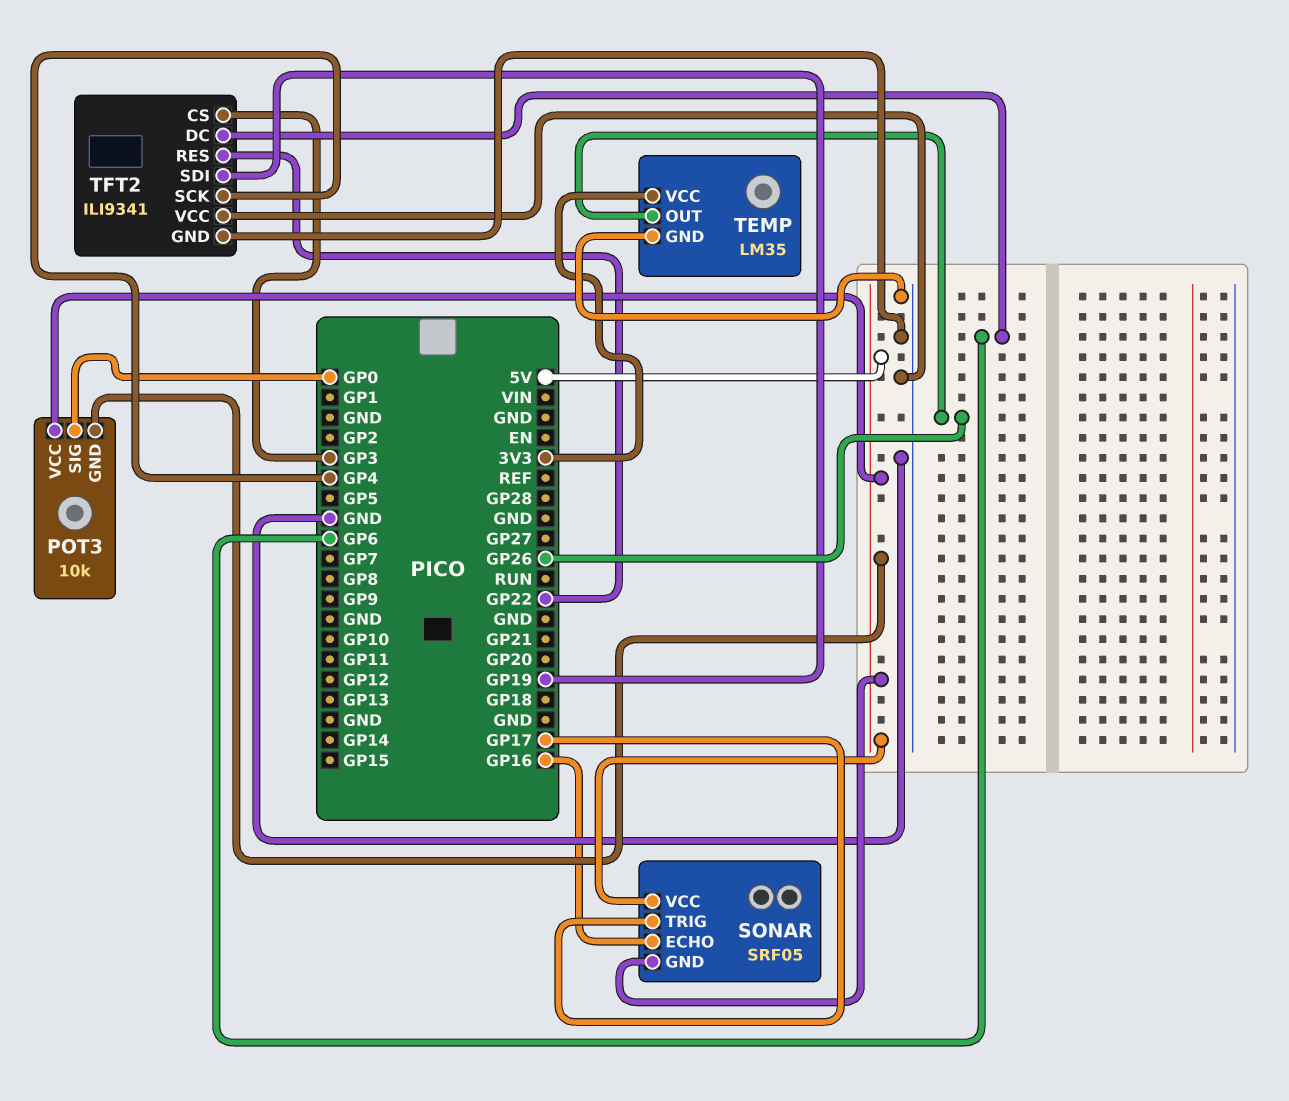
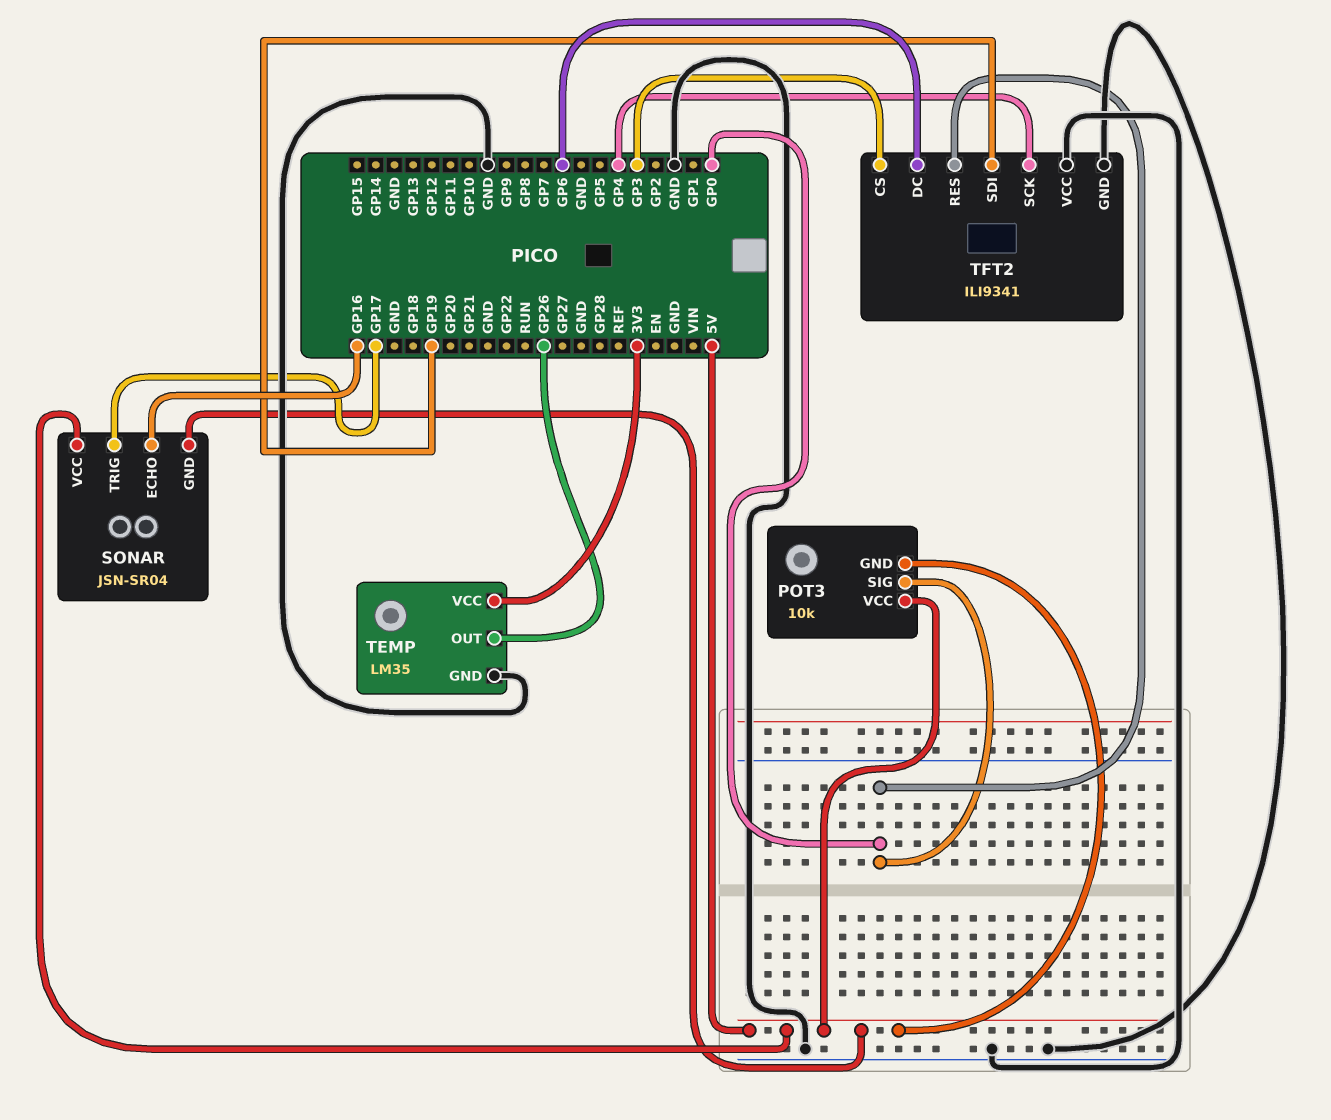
SONAR: SRF05 -> JSN-SR04
TFT2 pin RES: GP22 -> GP0

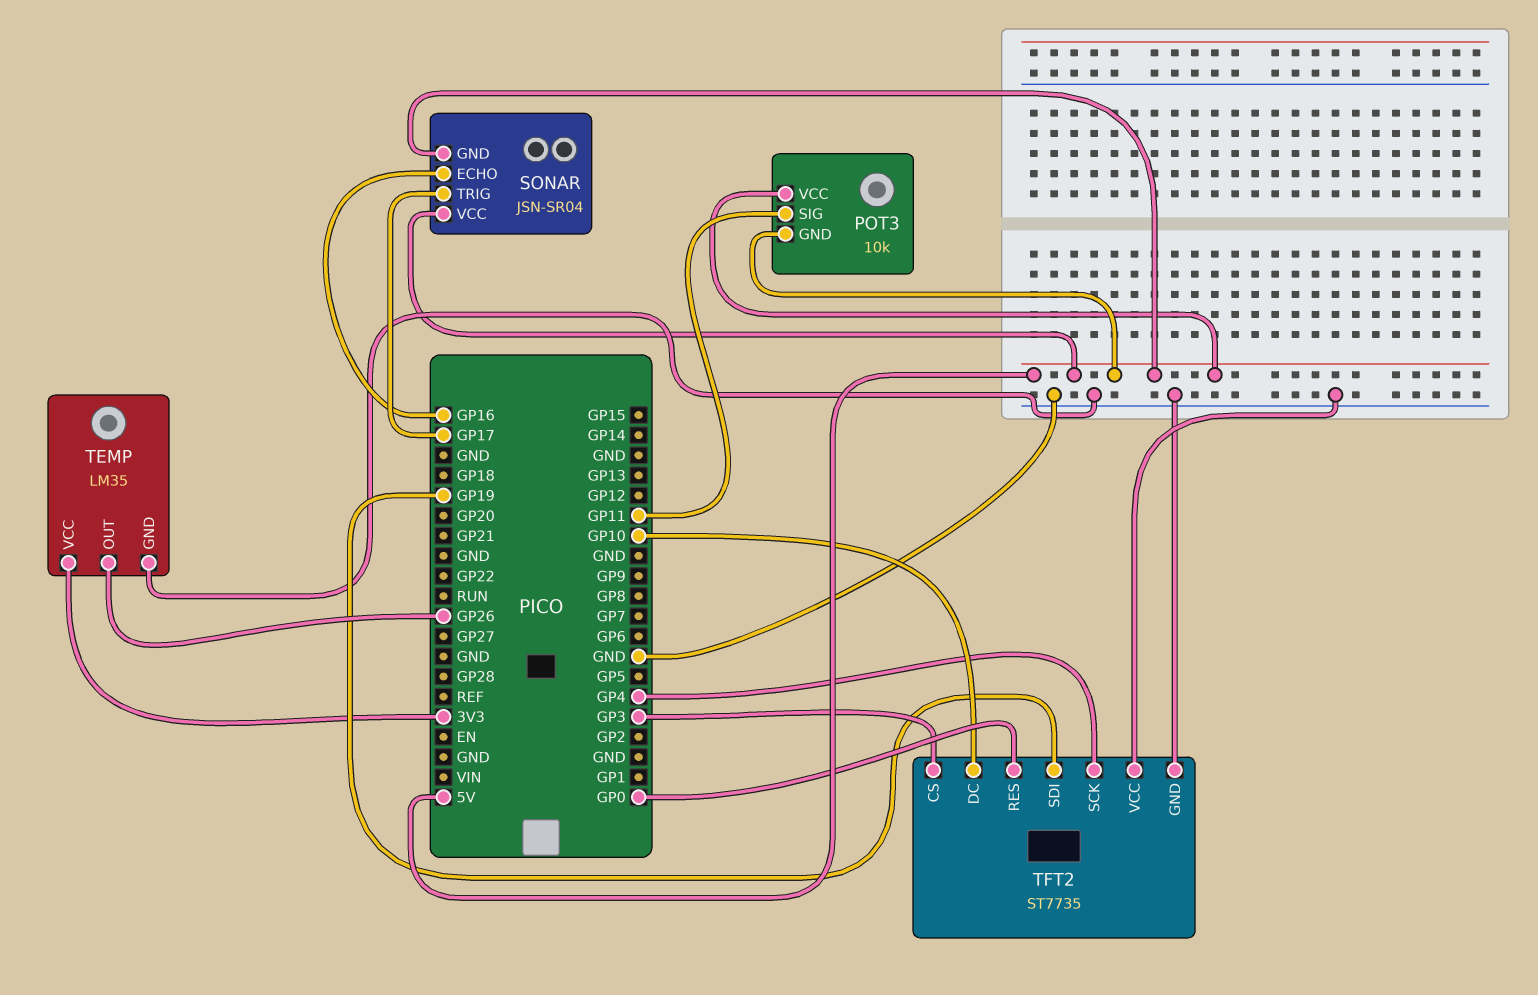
POT3 pin SIG: GP0 -> GP11
TFT2: ILI9341 -> ST7735
TFT2 pin DC: GP6 -> GP10

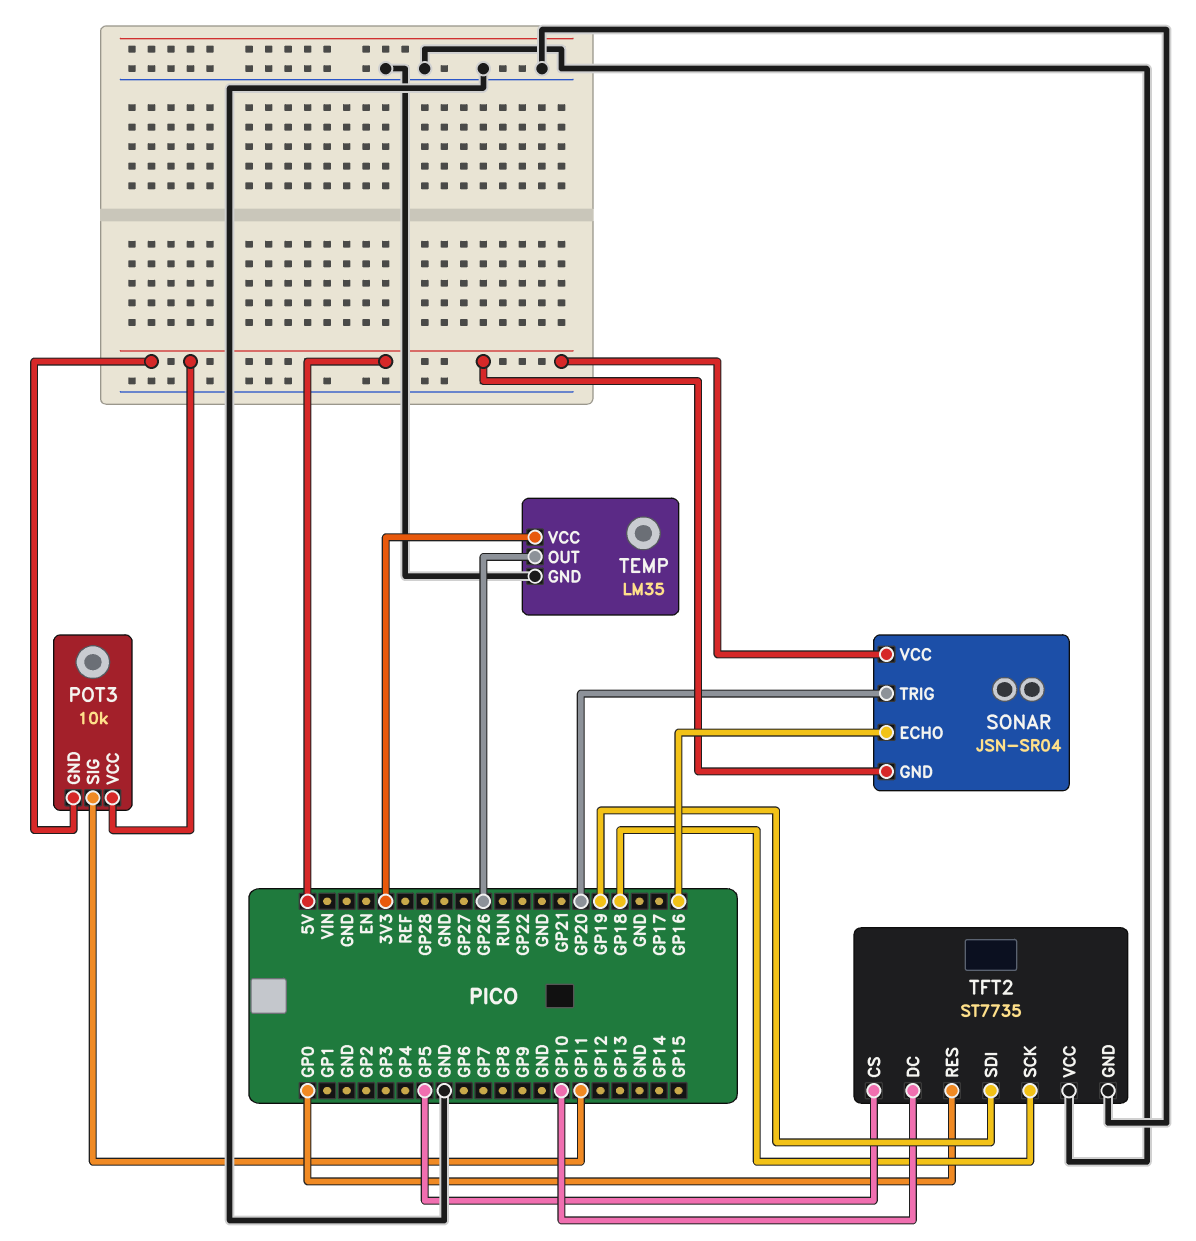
SONAR pin TRIG: GP17 -> GP20
TFT2 pin CS: GP3 -> GP5
TFT2 pin SCK: GP4 -> GP18

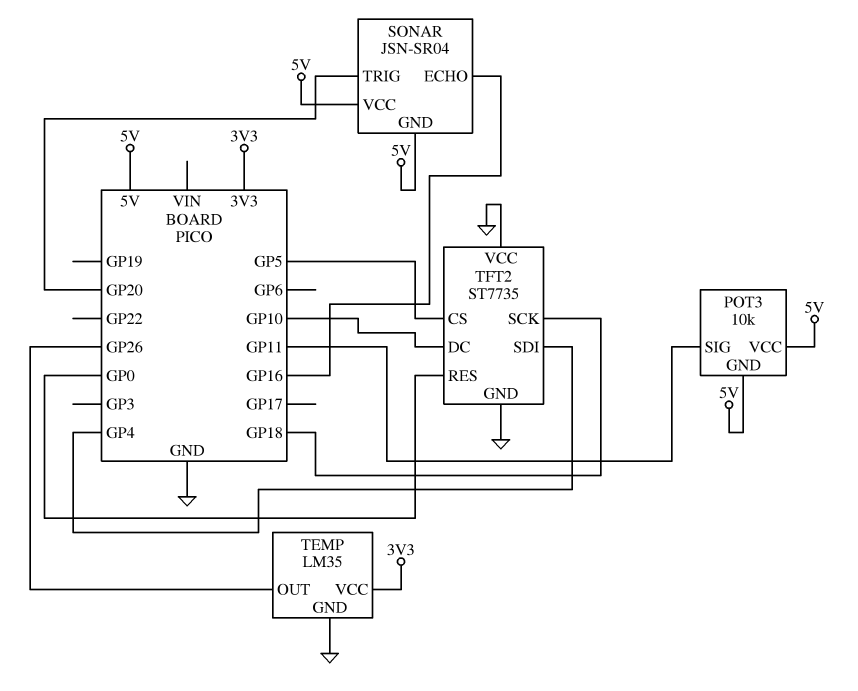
TFT2 pin SDI: GP19 -> GP4

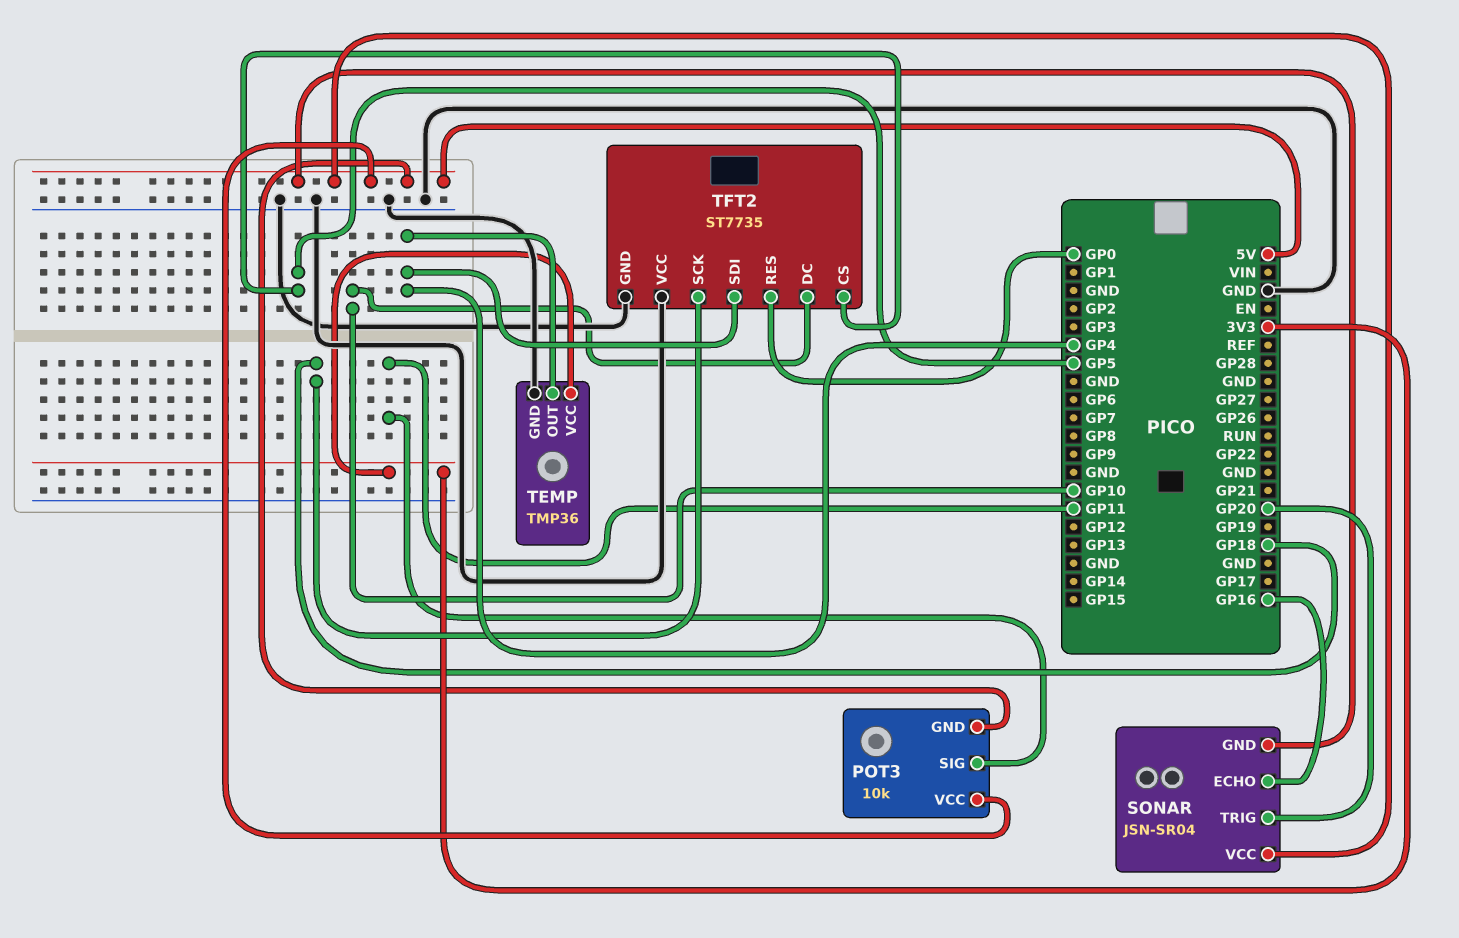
TEMP: LM35 -> TMP36
TEMP pin OUT: GP26 -> GP4

